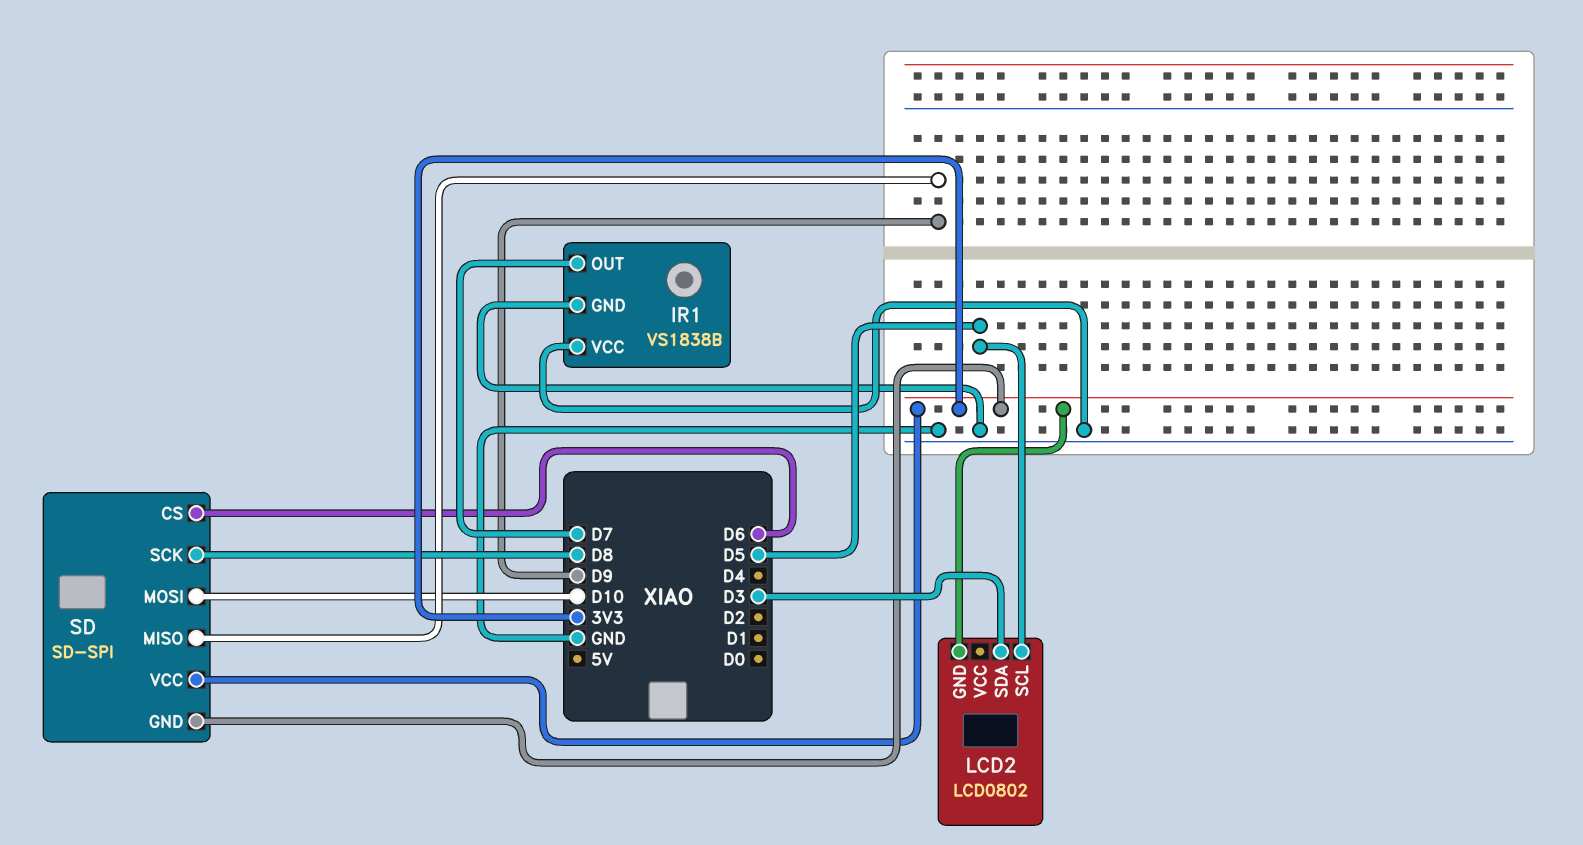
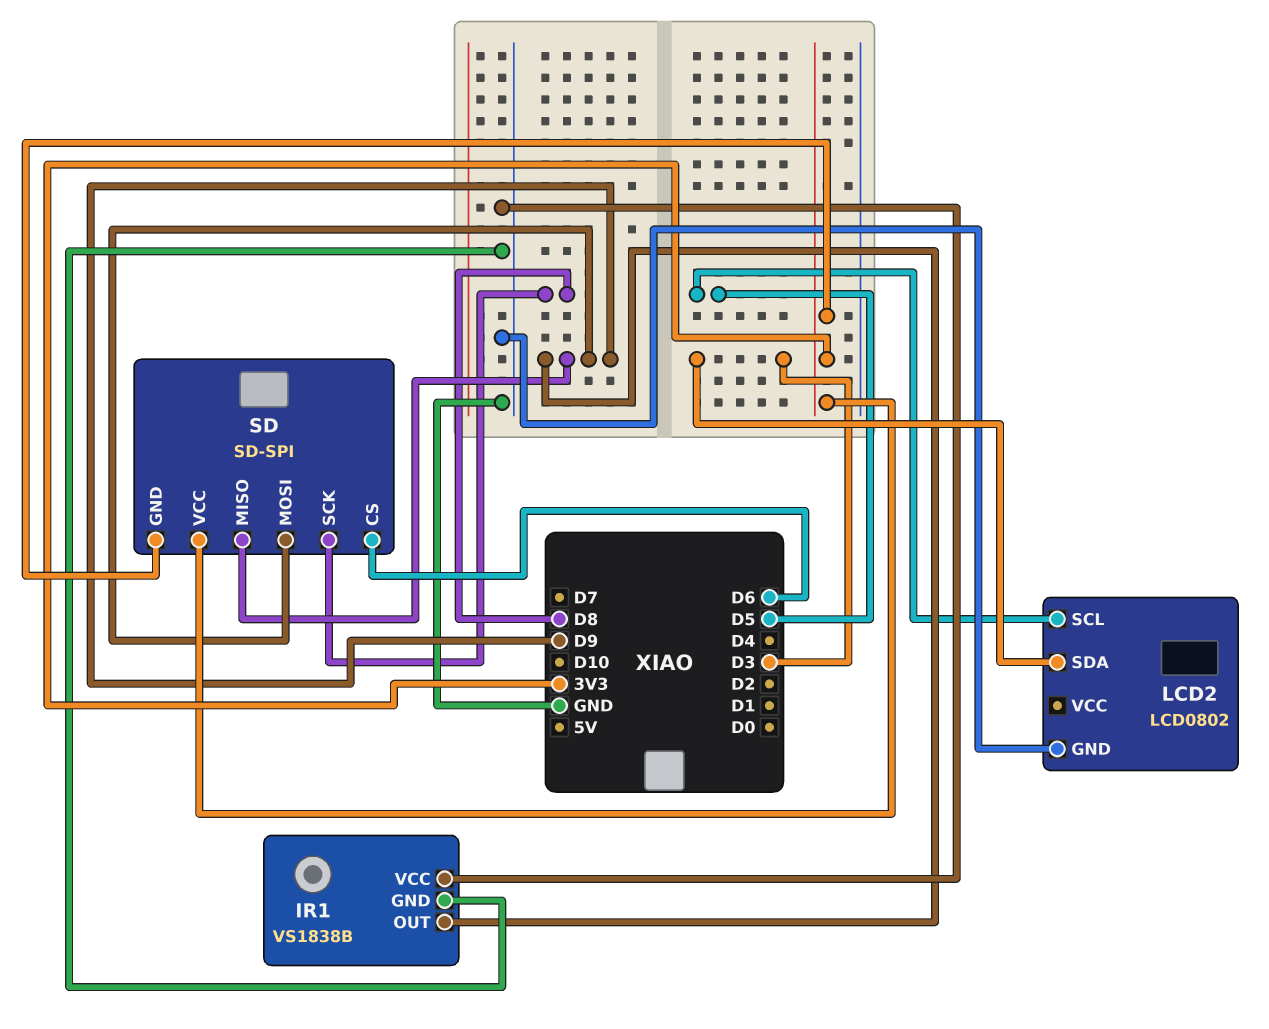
IR1 pin OUT: D7 -> D9
LCD2 pin GND: 3V3 -> GND
SD pin MOSI: D10 -> D9

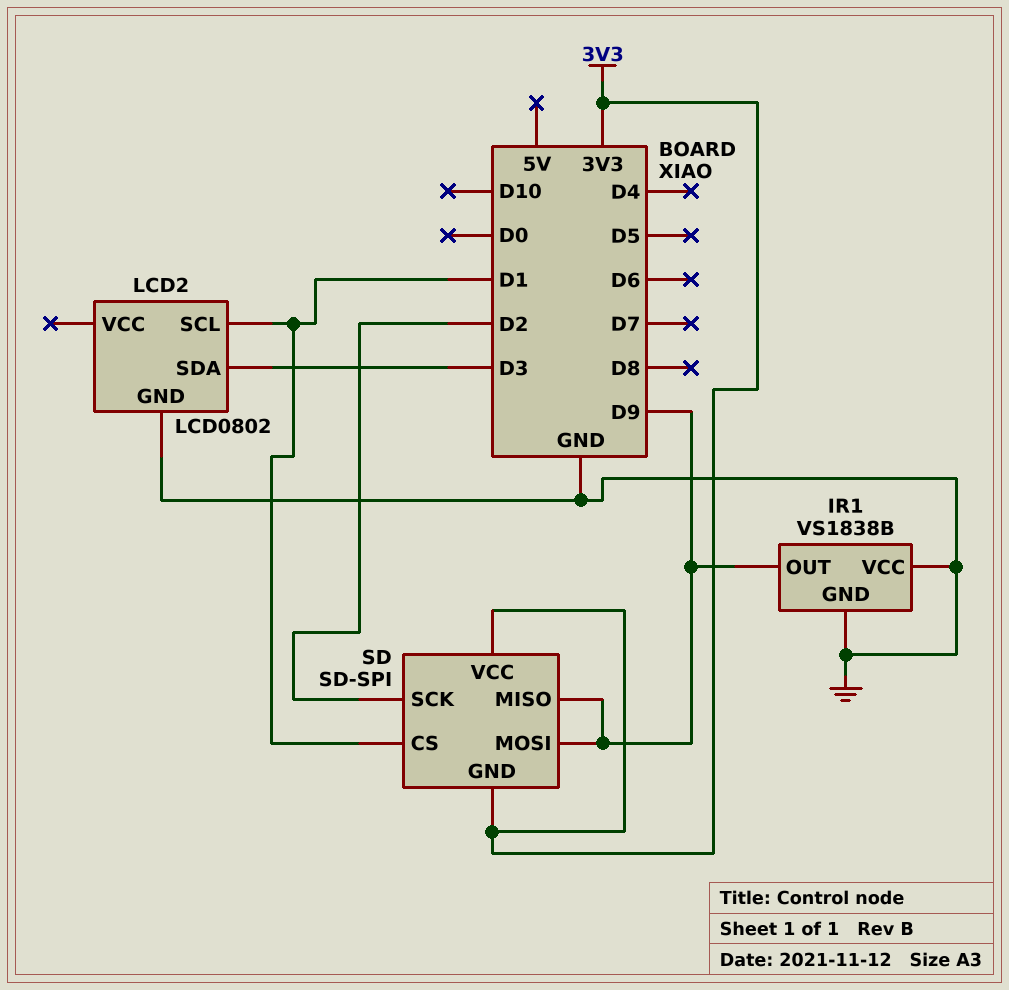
LCD2 pin SCL: D5 -> D1
SD pin CS: D6 -> D1
SD pin SCK: D8 -> D2

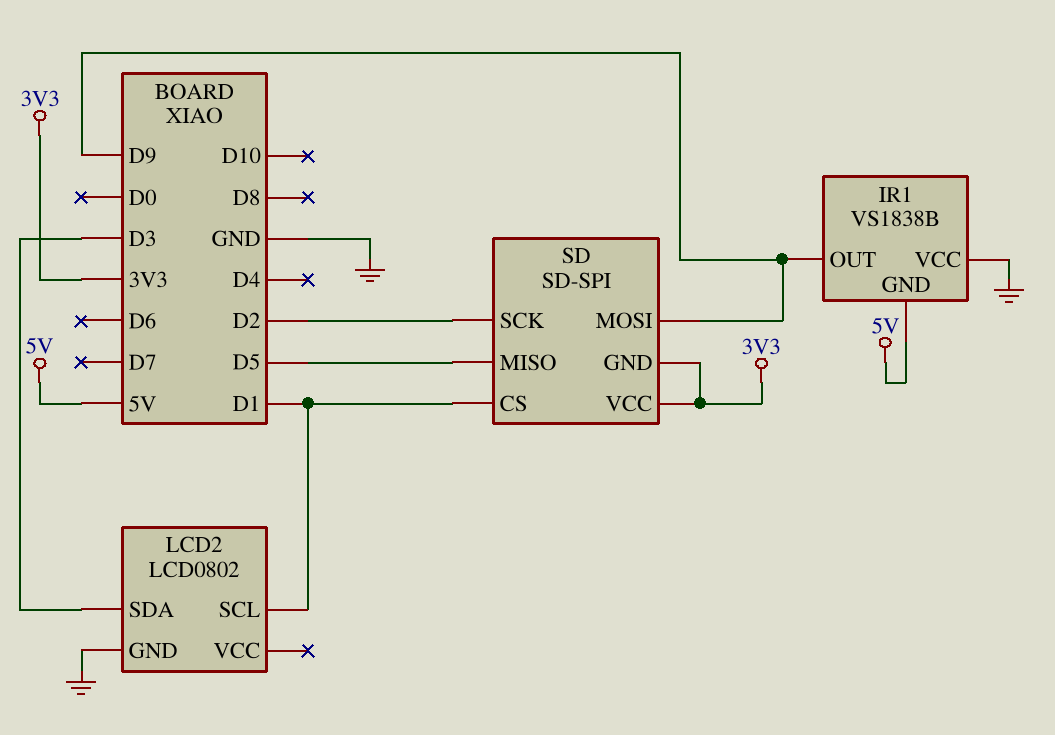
IR1 pin GND: GND -> 5V
SD pin MISO: D9 -> D5

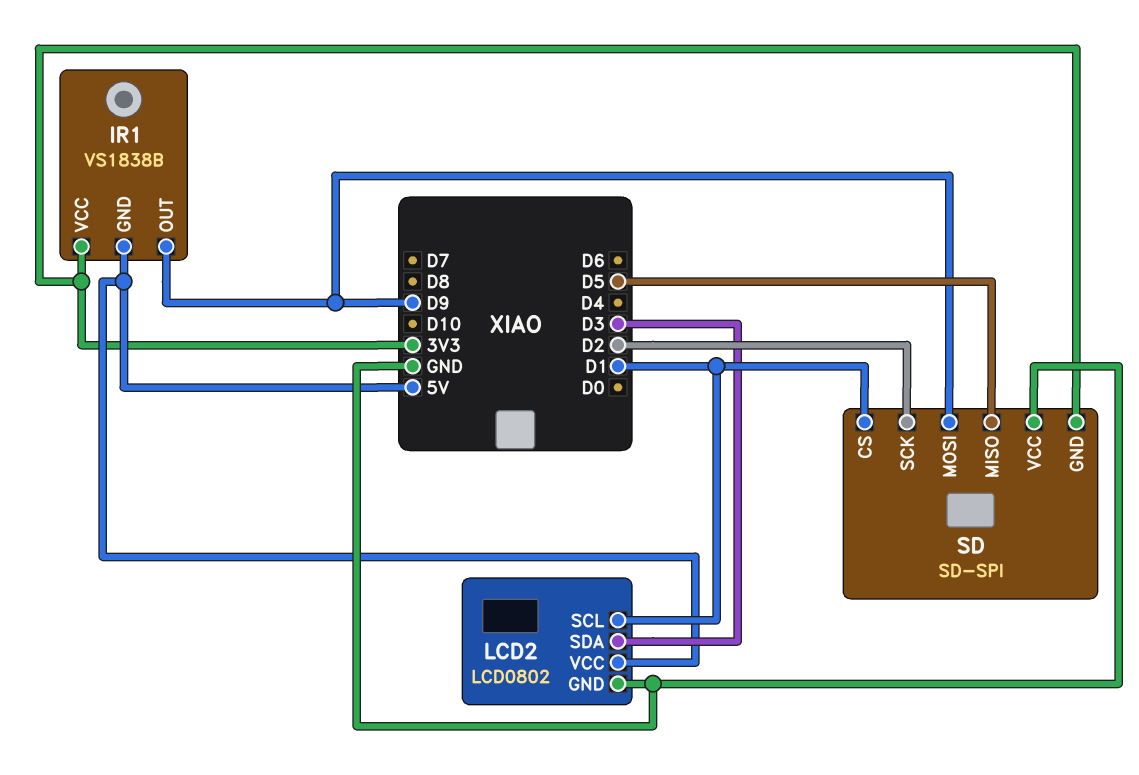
IR1 pin VCC: GND -> 3V3
LCD2 pin VCC: none -> 5V
SD pin VCC: 3V3 -> GND

